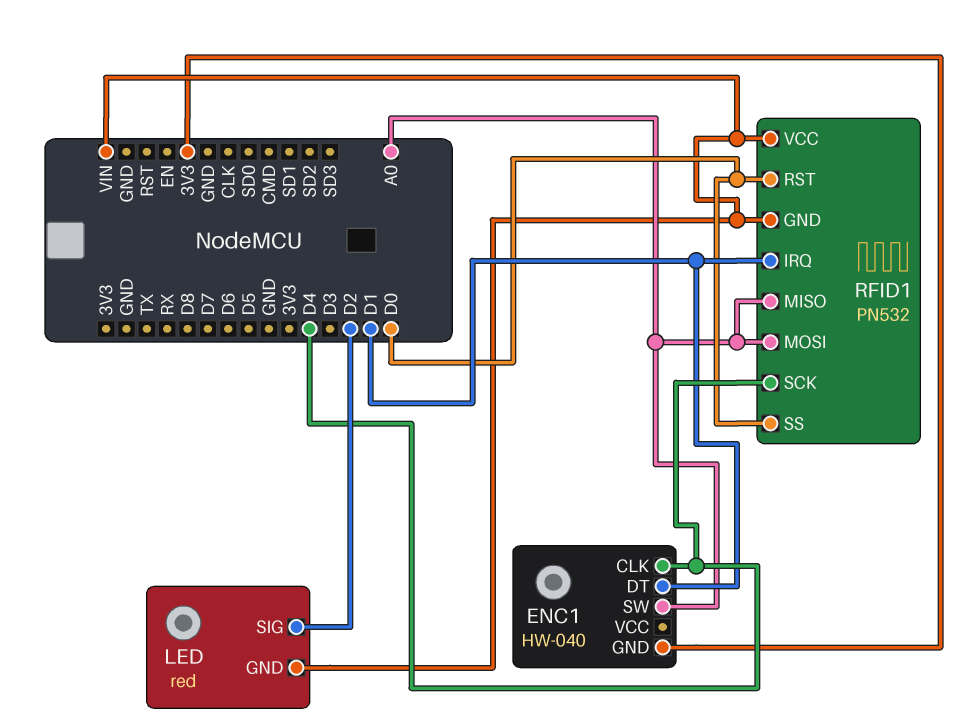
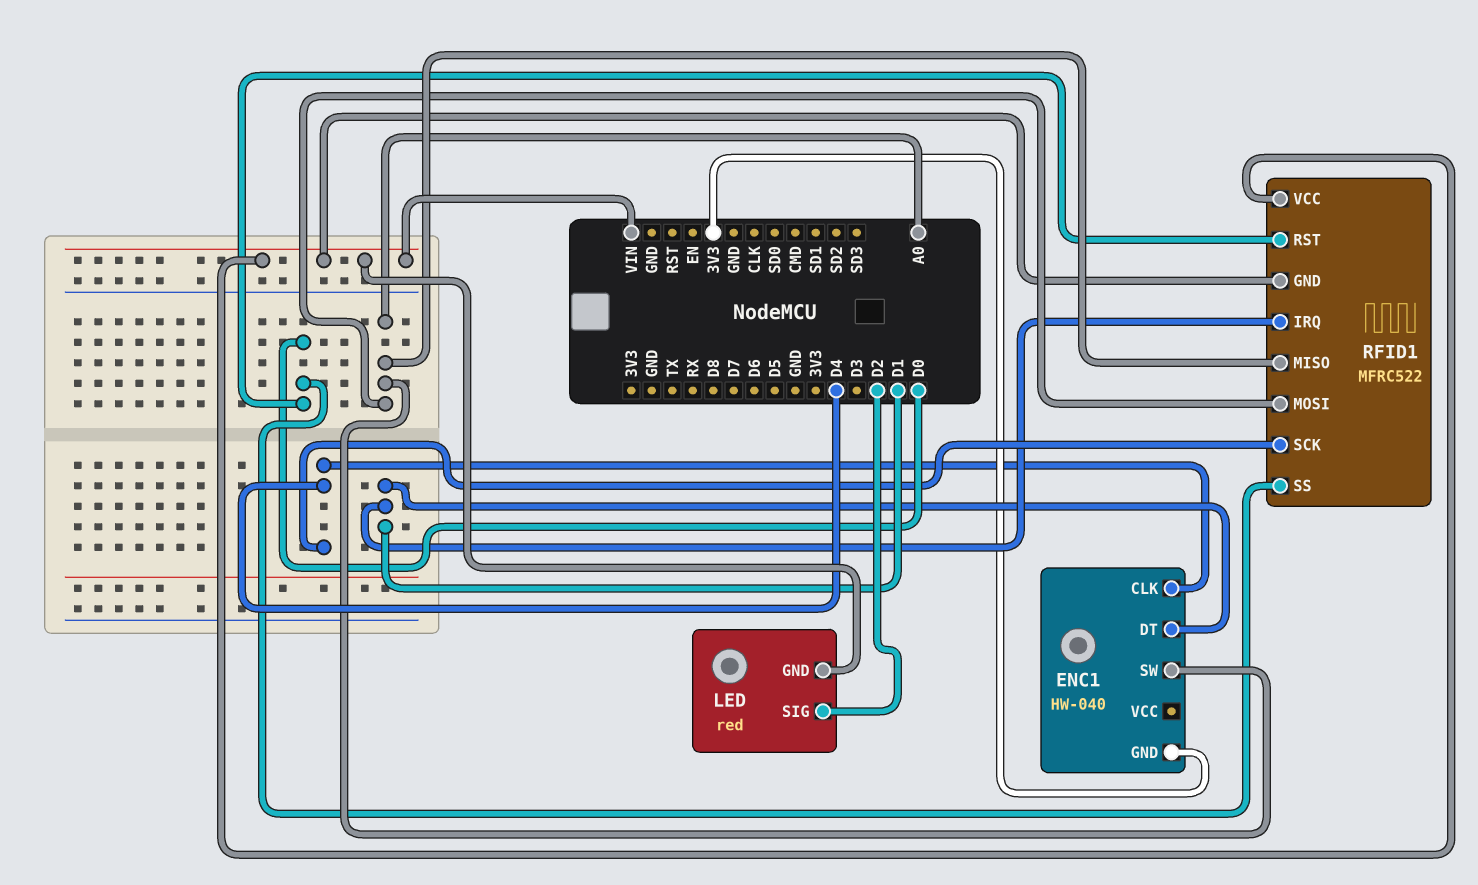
RFID1: PN532 -> MFRC522

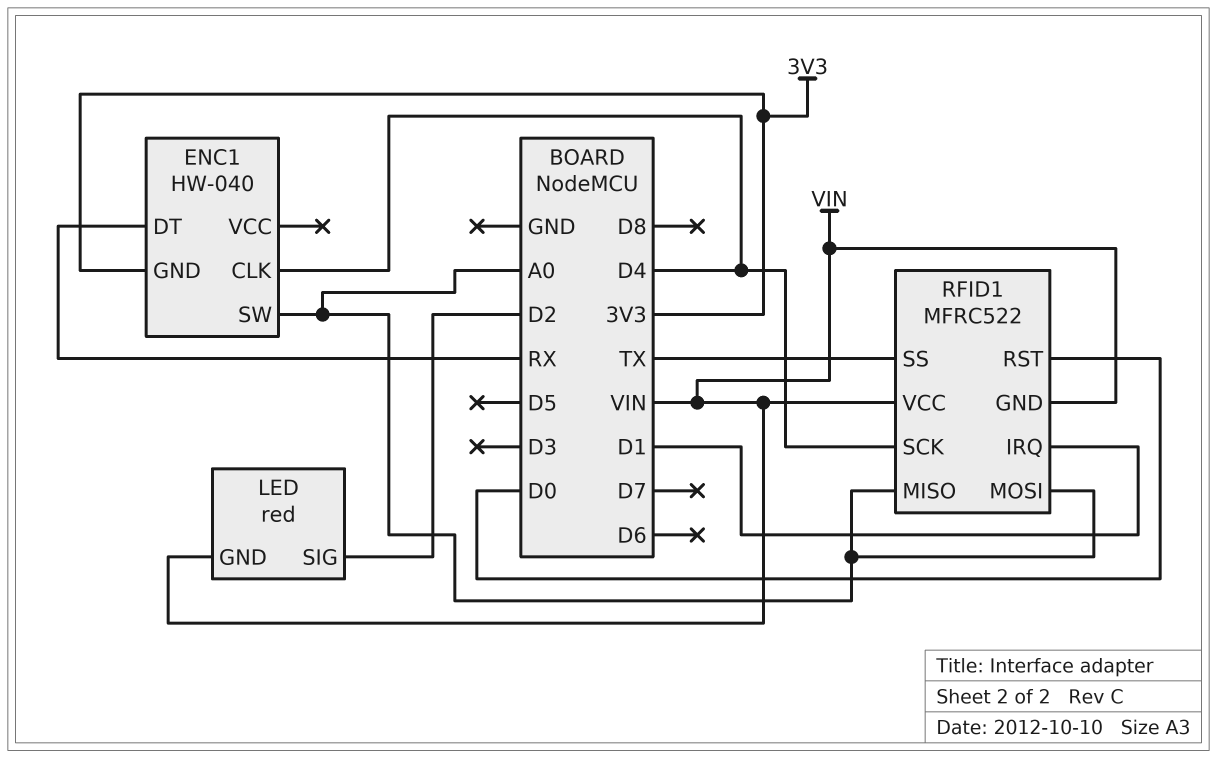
ENC1 pin DT: D1 -> RX
RFID1 pin SS: D0 -> TX

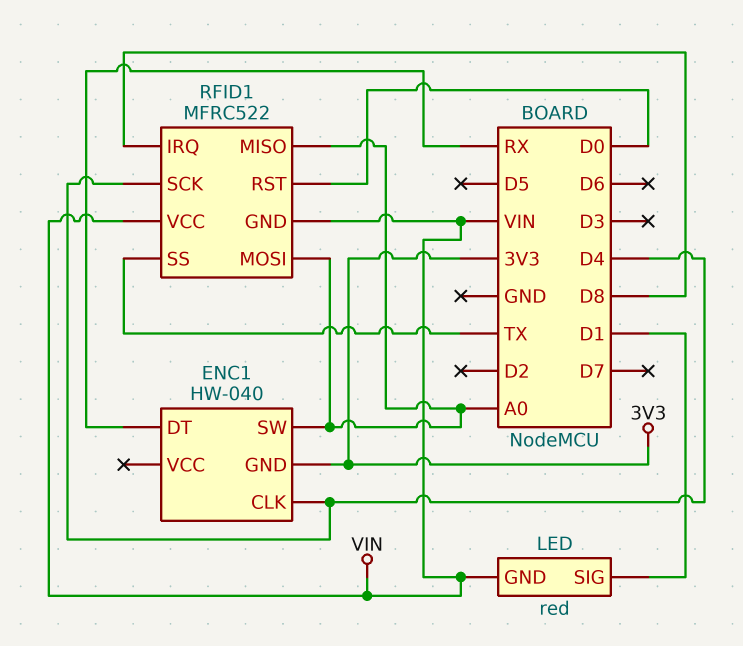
LED pin SIG: D2 -> D1
RFID1 pin IRQ: D1 -> D8

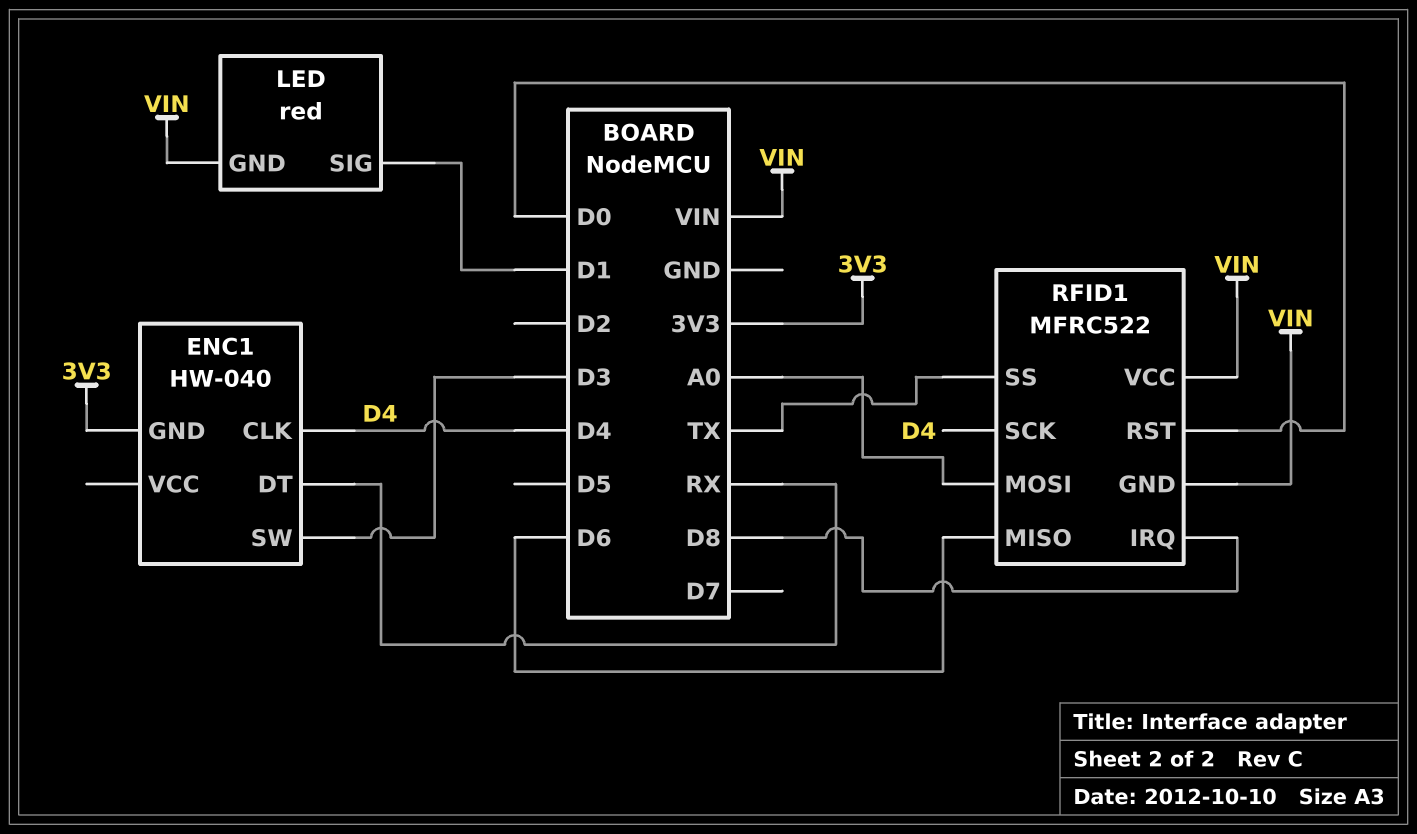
ENC1 pin SW: A0 -> D3
RFID1 pin MISO: A0 -> D6

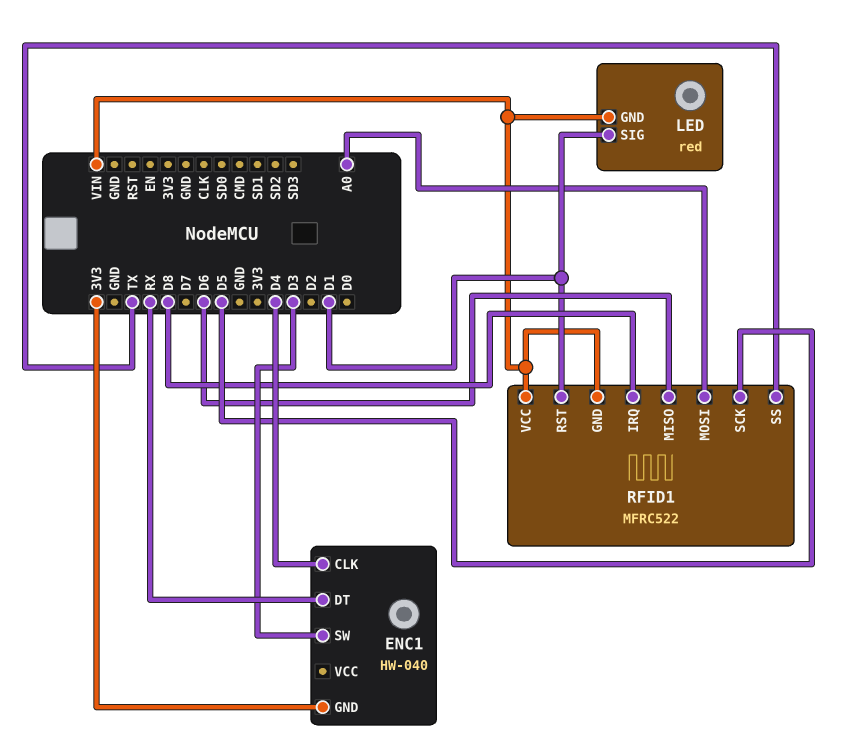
RFID1 pin RST: D0 -> D1
RFID1 pin SCK: D4 -> D5

